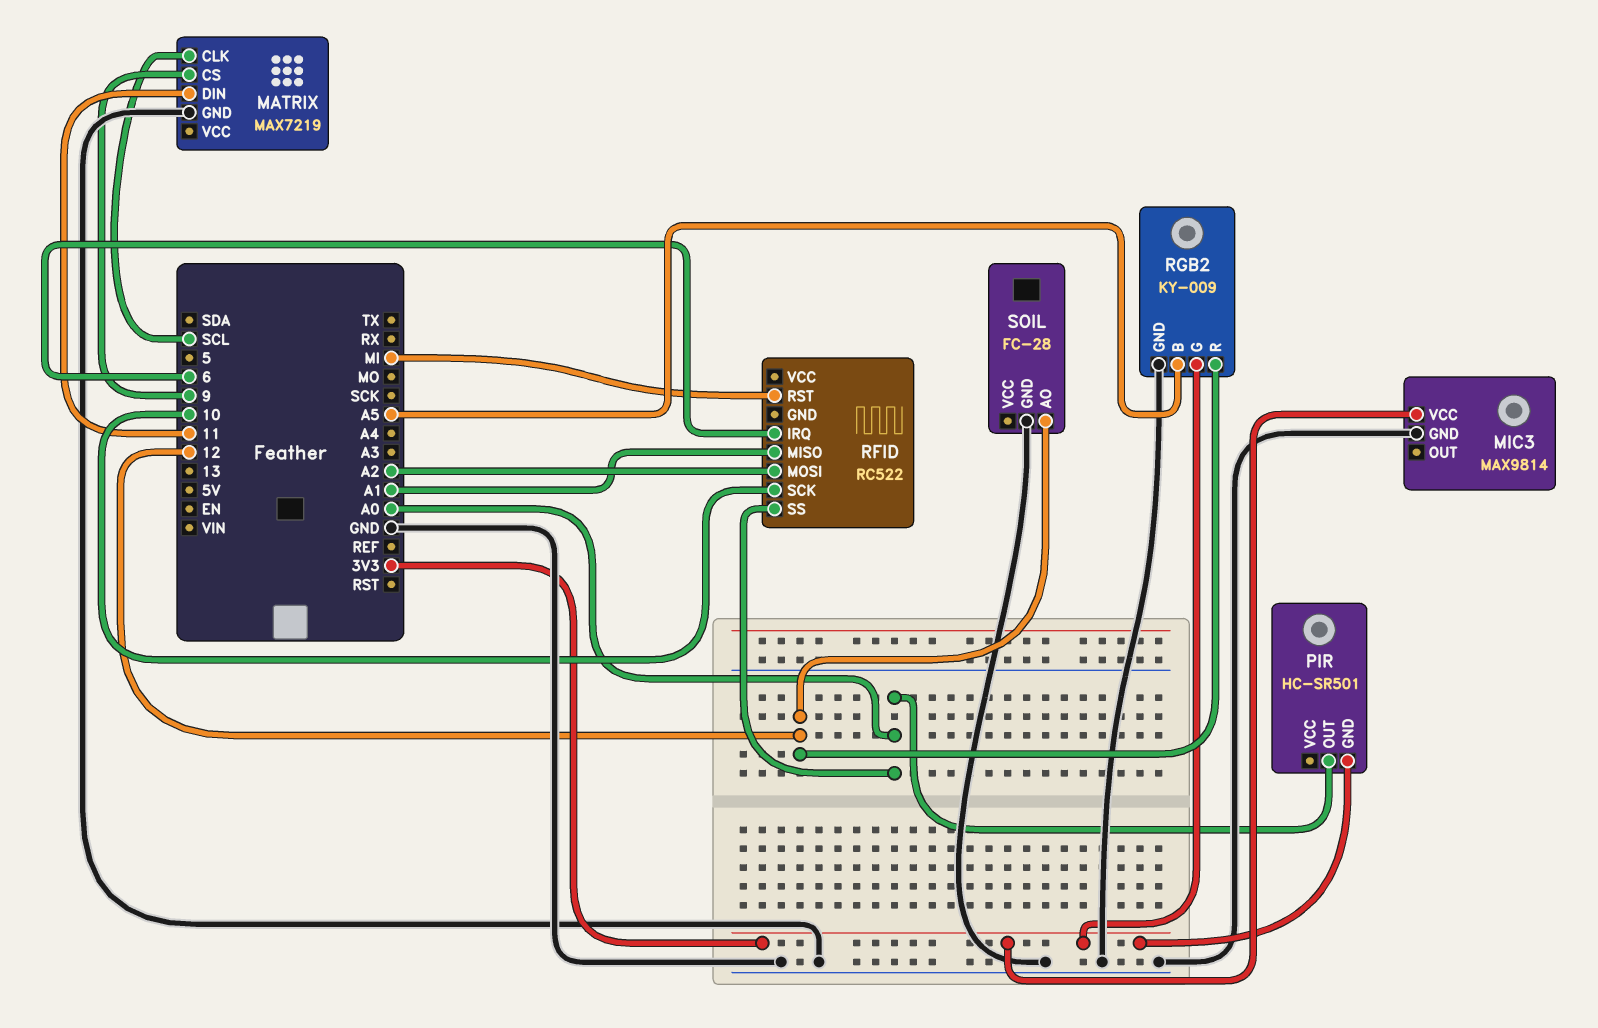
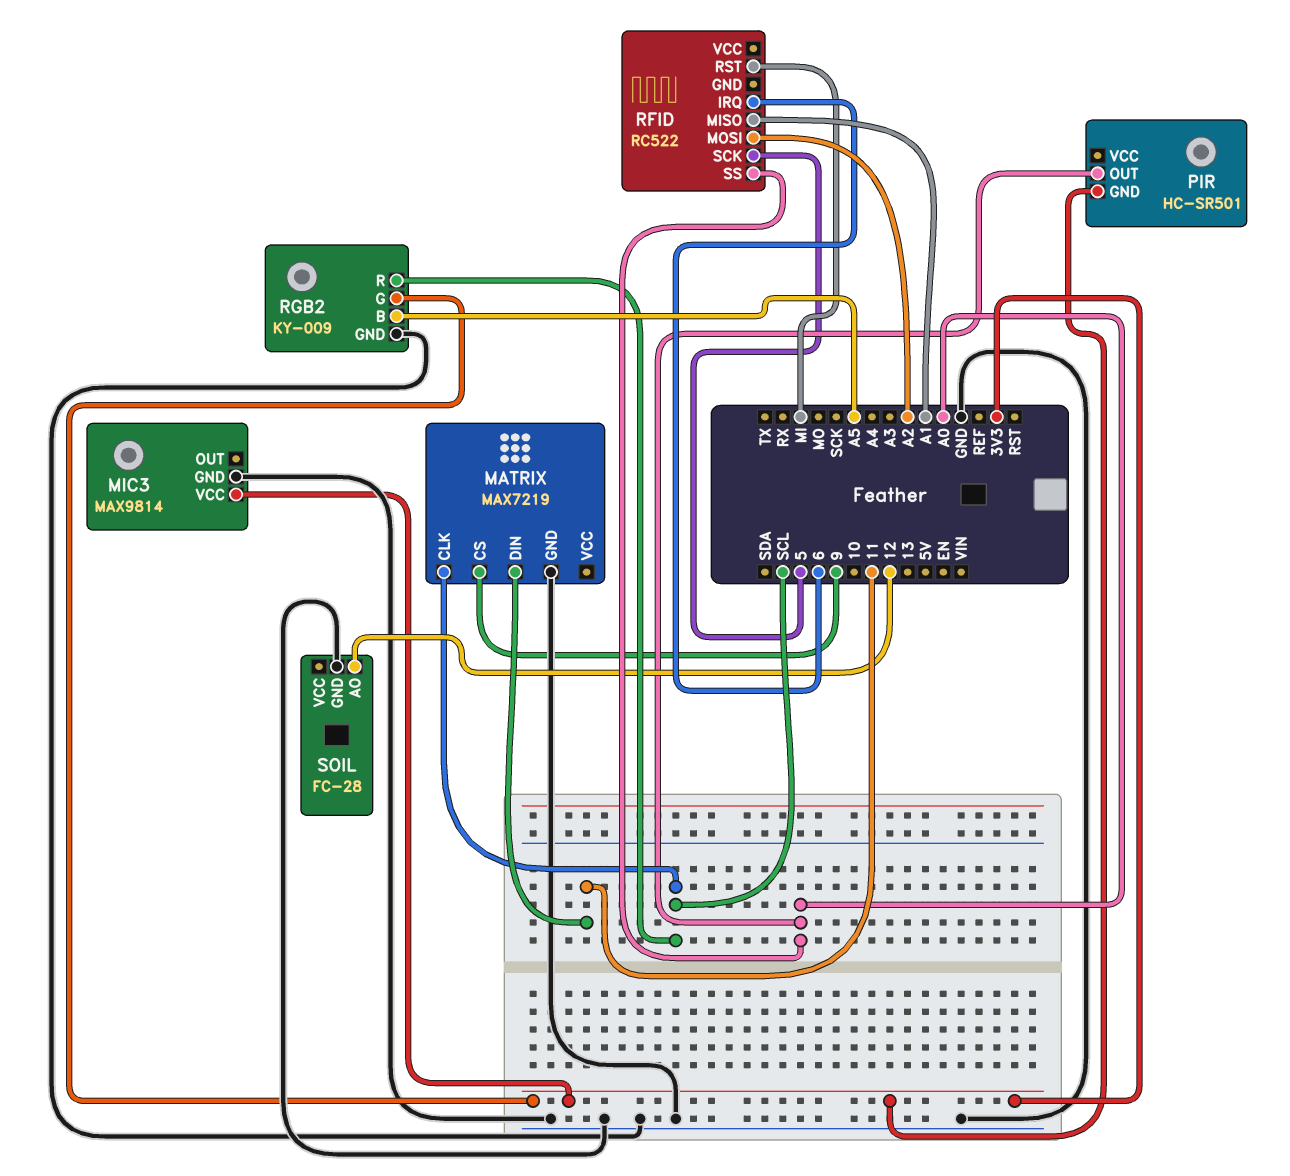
RFID pin SCK: 10 -> 5
RGB2 pin R: 12 -> SCL

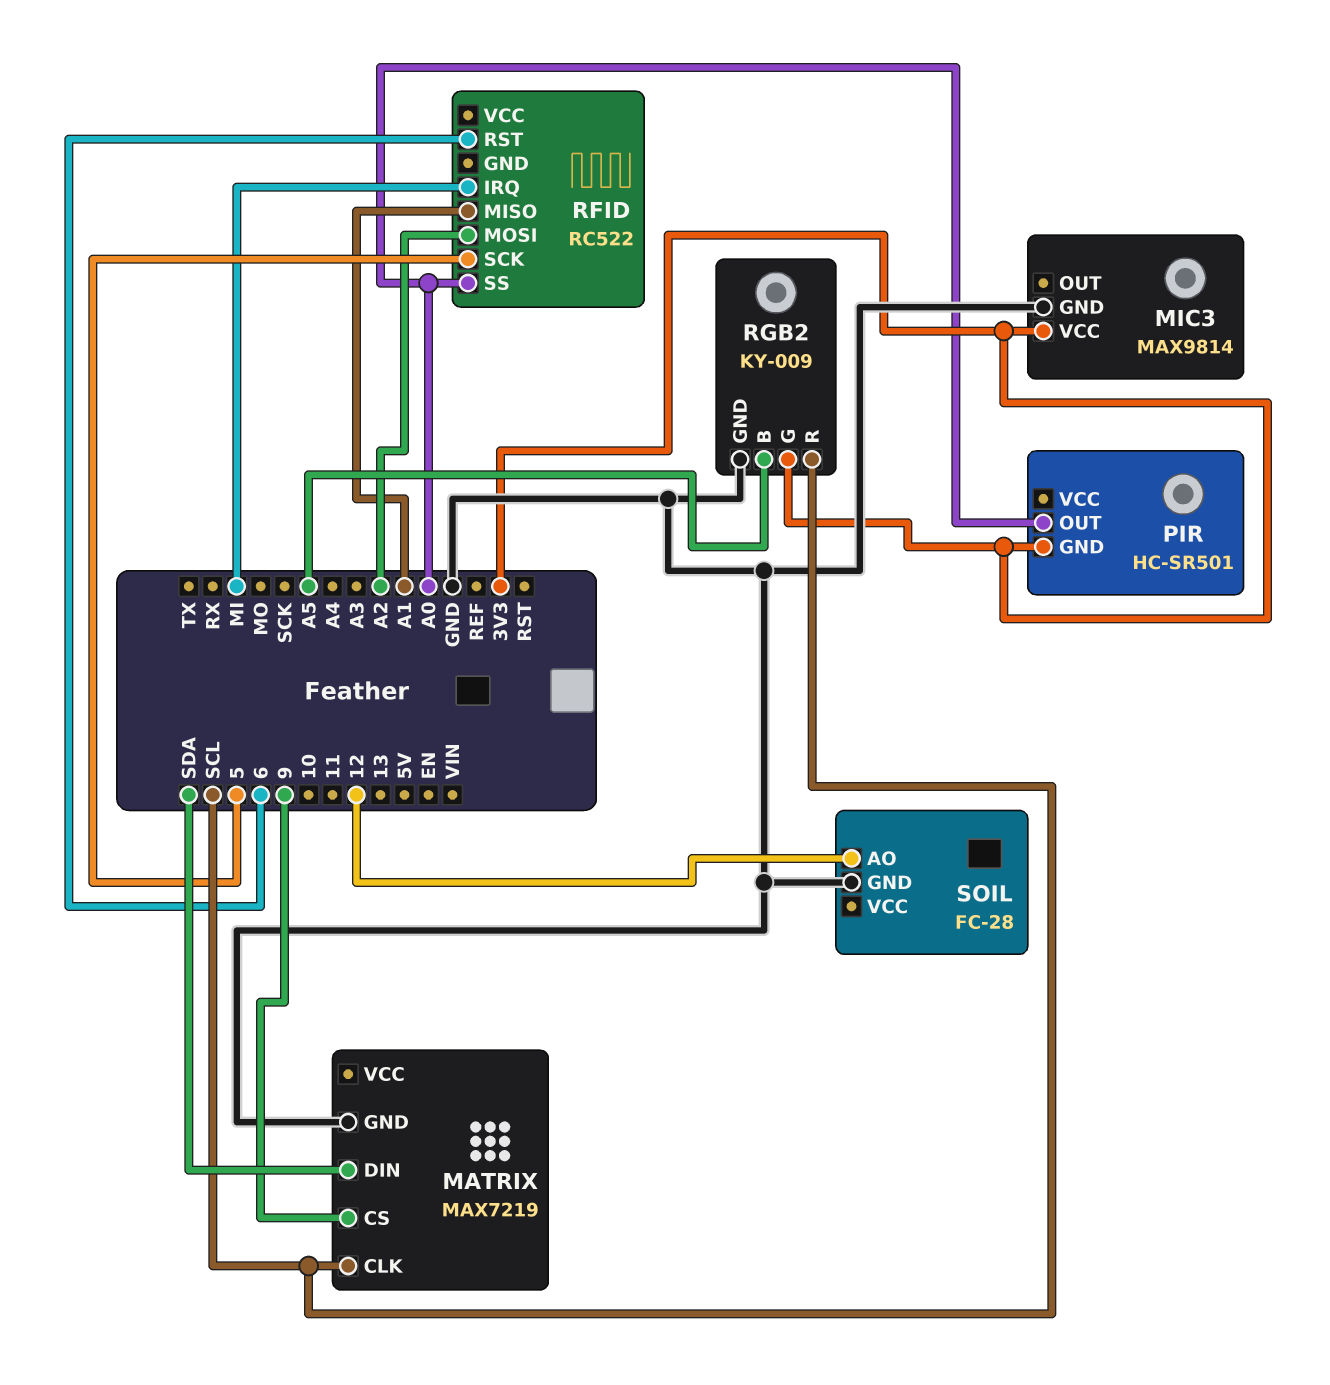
MATRIX pin DIN: 11 -> SDA
RFID pin IRQ: 6 -> MI
RFID pin RST: MI -> 6

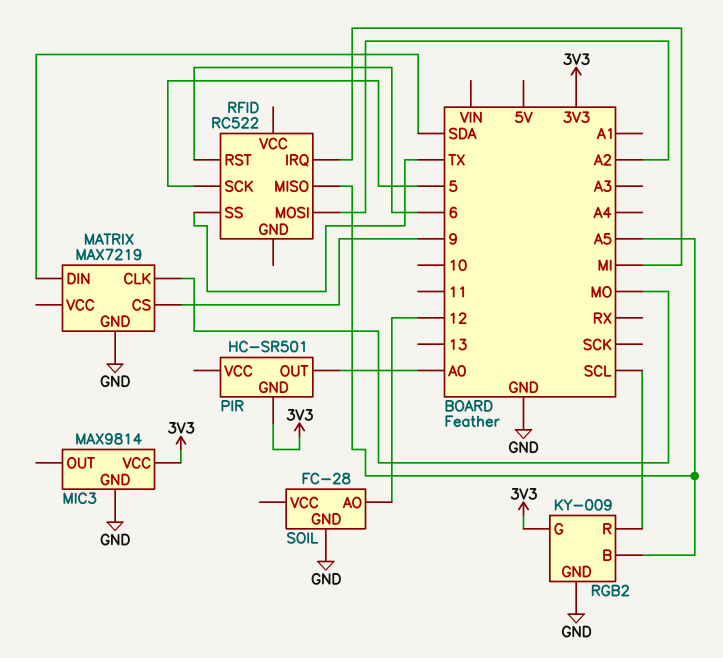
MATRIX pin CLK: SCL -> MO
RFID pin MISO: A1 -> A5
RFID pin SS: A0 -> TX

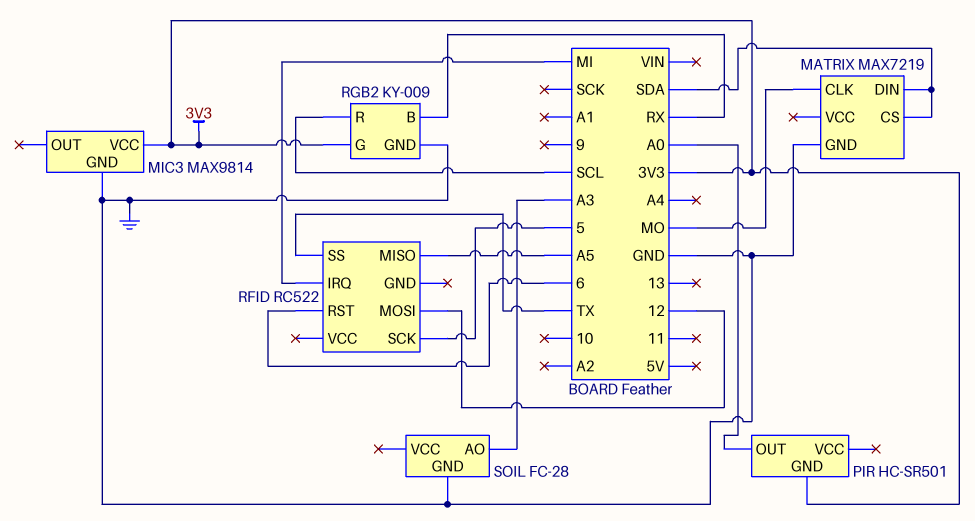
MATRIX pin CS: 9 -> SDA
RFID pin MOSI: A2 -> 12
RGB2 pin B: A5 -> RX
SOIL pin AO: 12 -> A3

